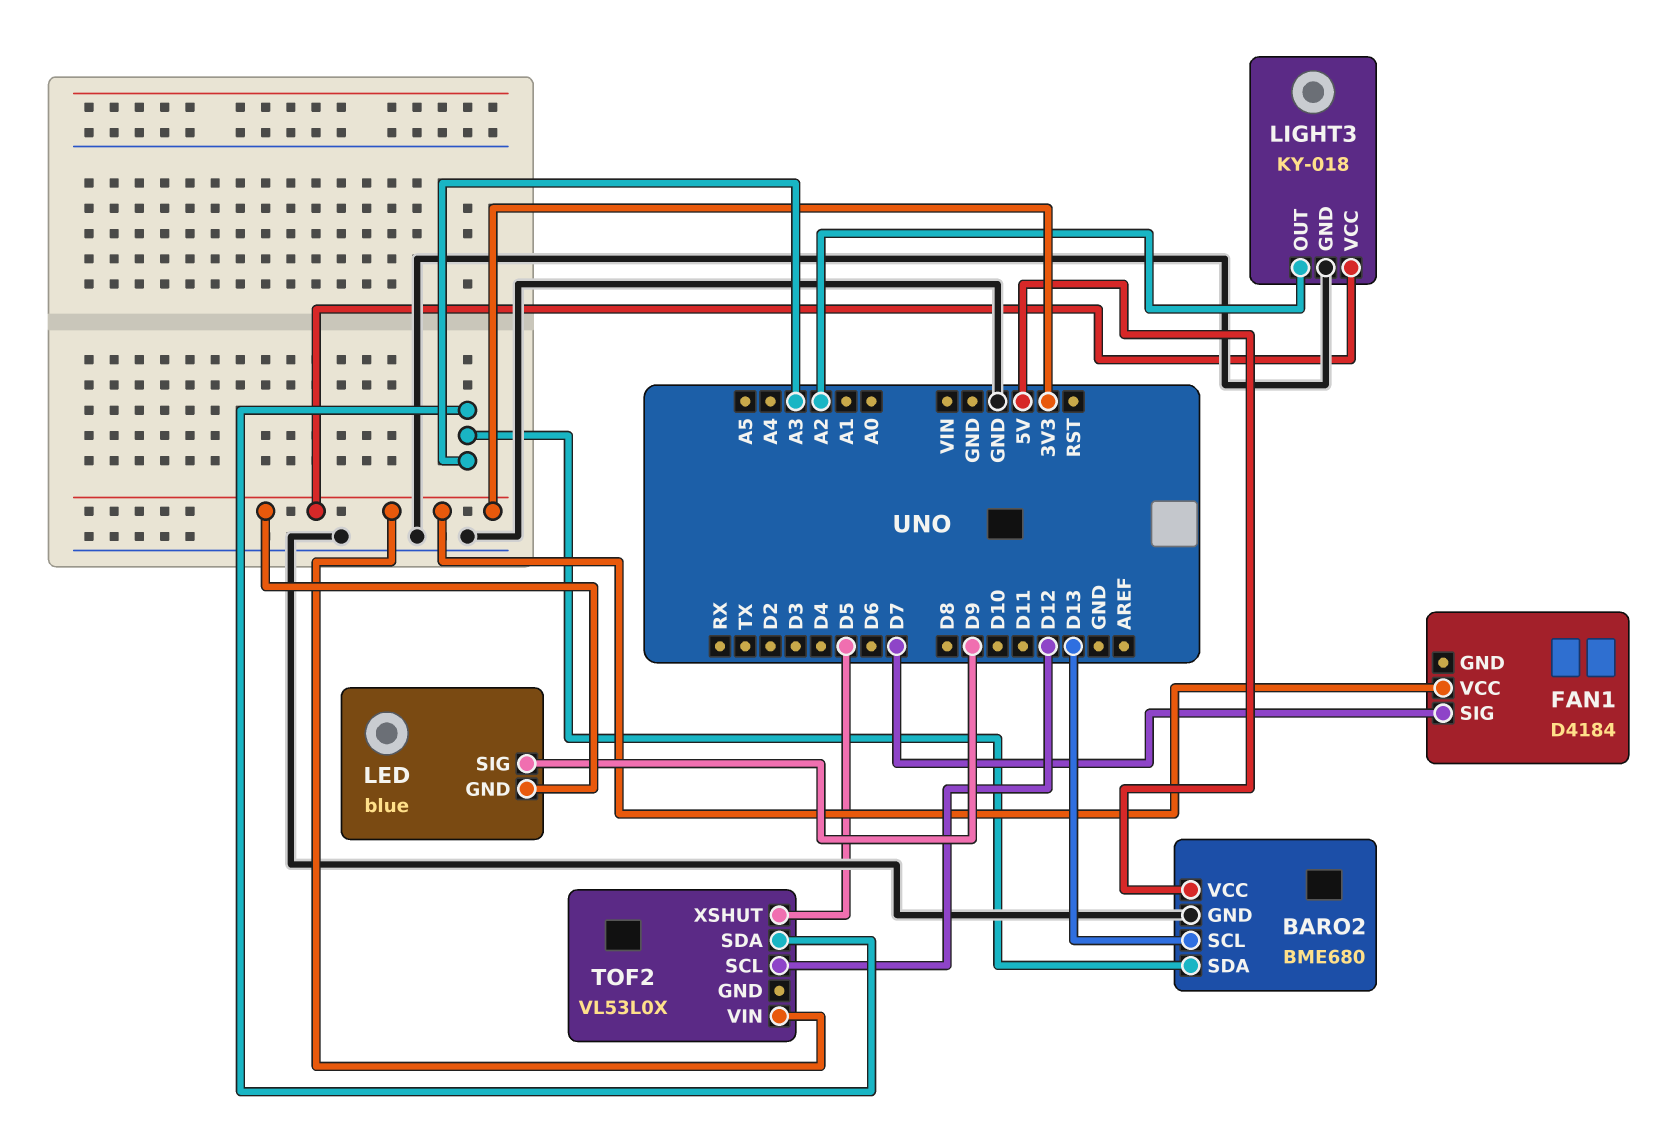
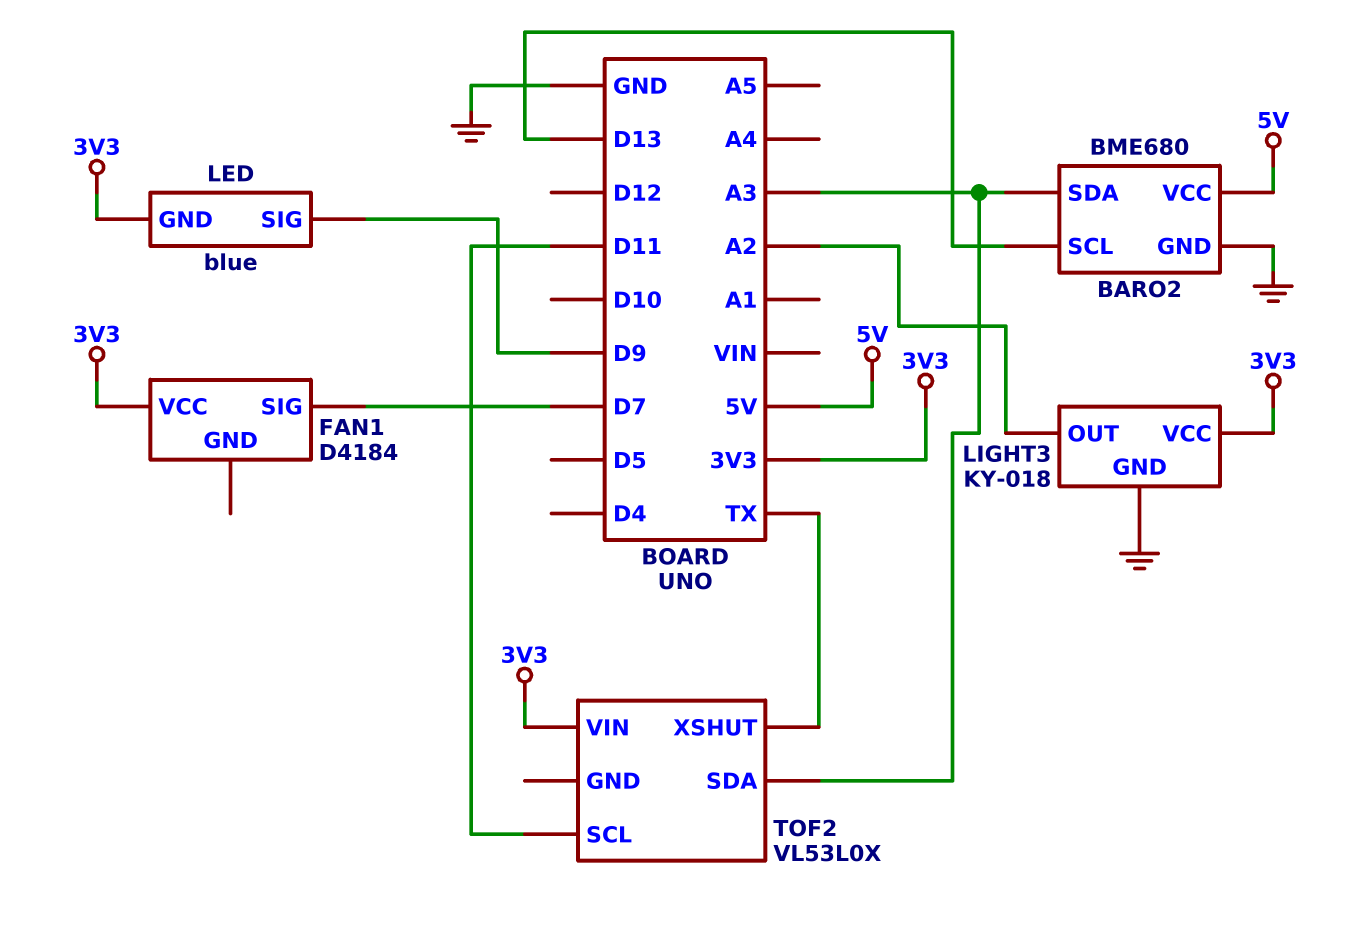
TOF2 pin SCL: D12 -> D11
TOF2 pin XSHUT: D5 -> TX

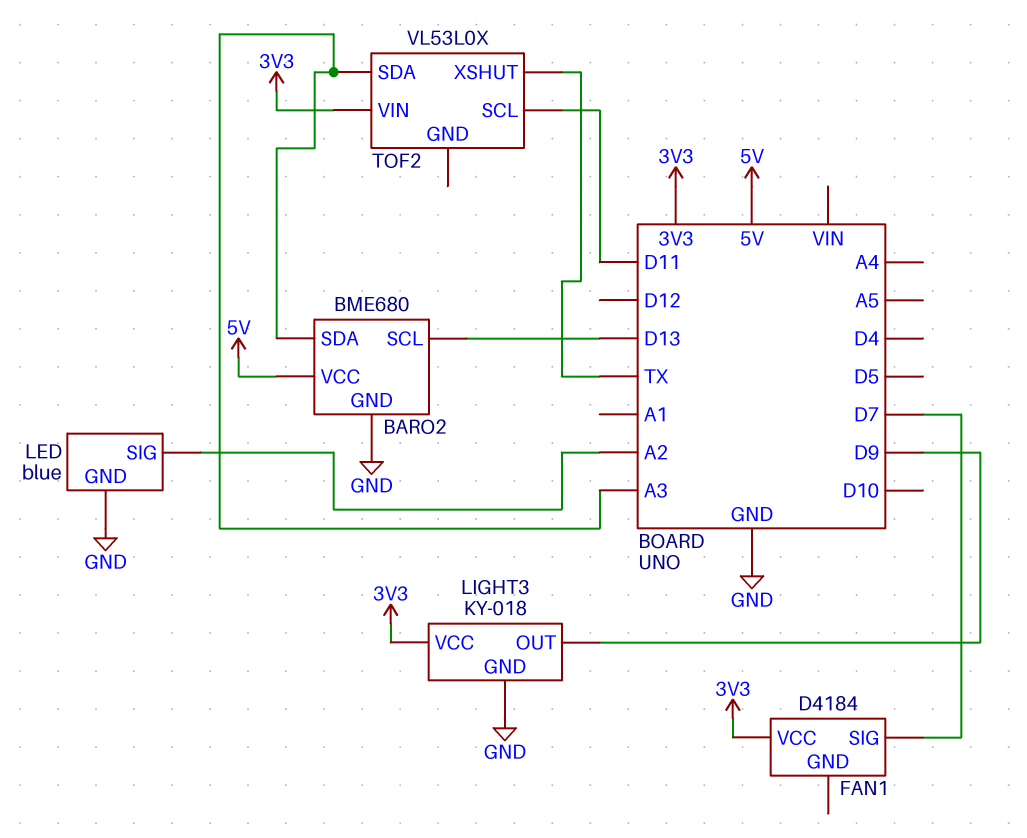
LED pin GND: 3V3 -> GND
LED pin SIG: D9 -> A2
LIGHT3 pin OUT: A2 -> D9

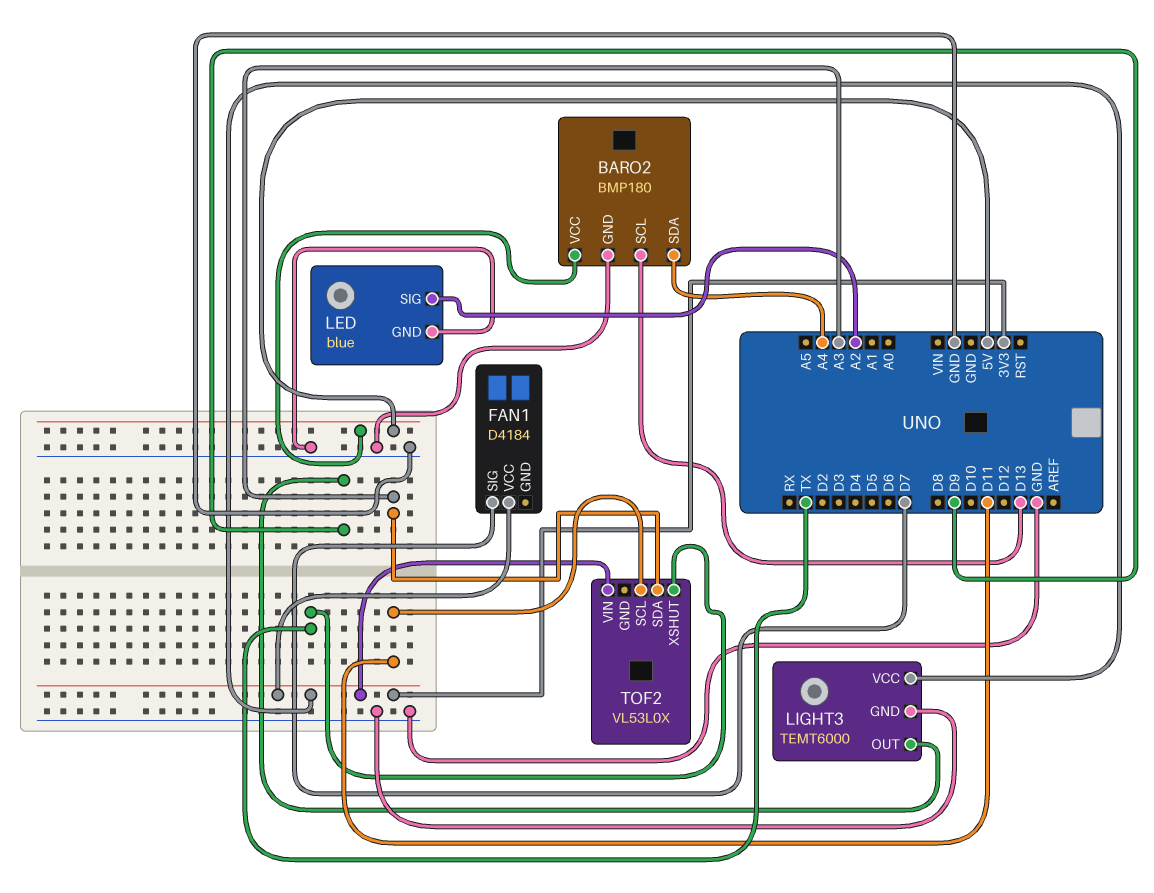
BARO2: BME680 -> BMP180
BARO2 pin SDA: A3 -> A4
LIGHT3: KY-018 -> TEMT6000

